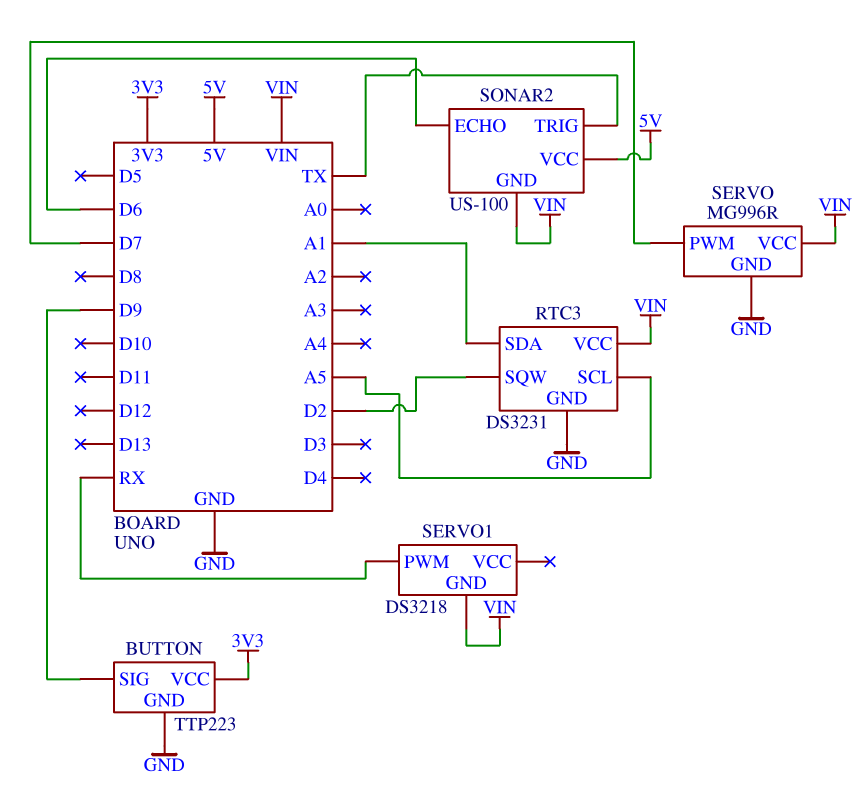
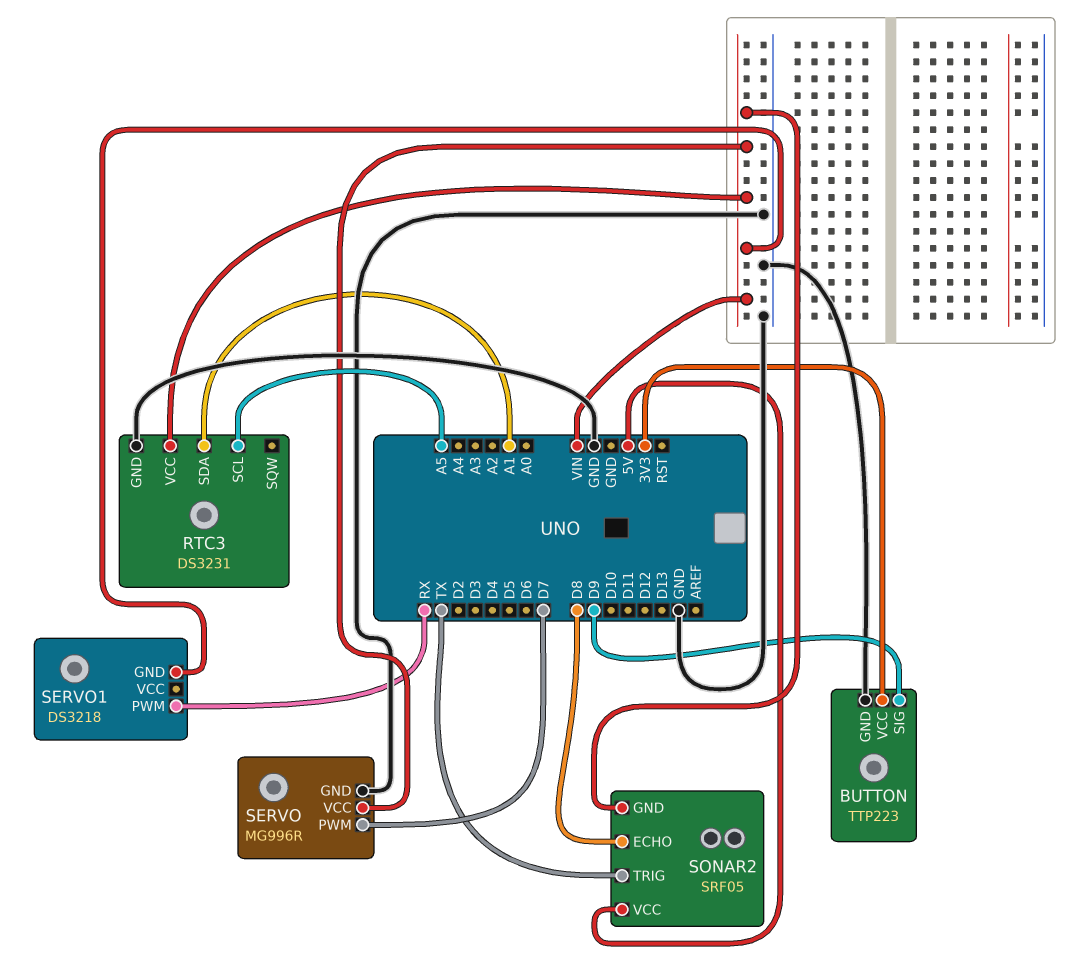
RTC3 pin SQW: D2 -> none
SONAR2: US-100 -> SRF05
SONAR2 pin ECHO: D6 -> D8

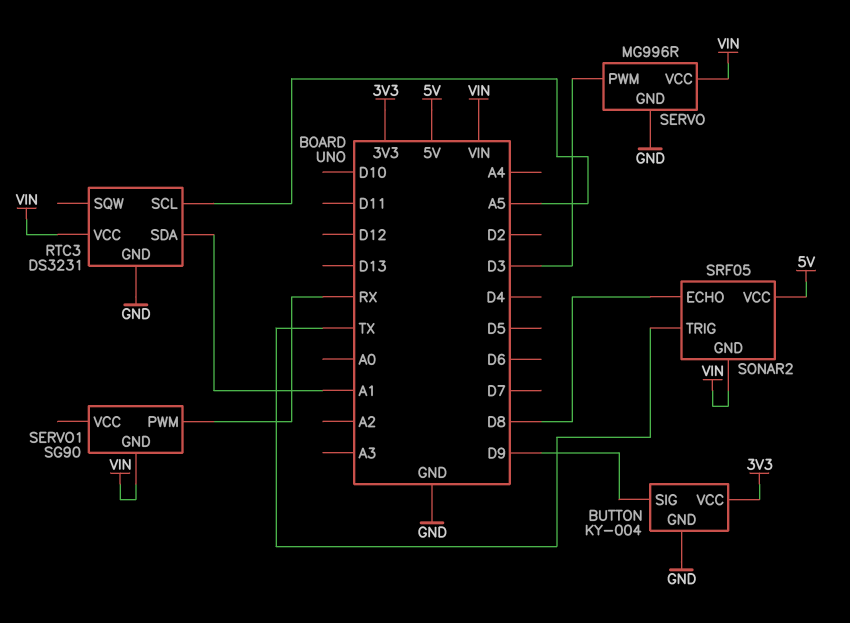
BUTTON: TTP223 -> KY-004
SERVO pin PWM: D7 -> D3
SERVO1: DS3218 -> SG90

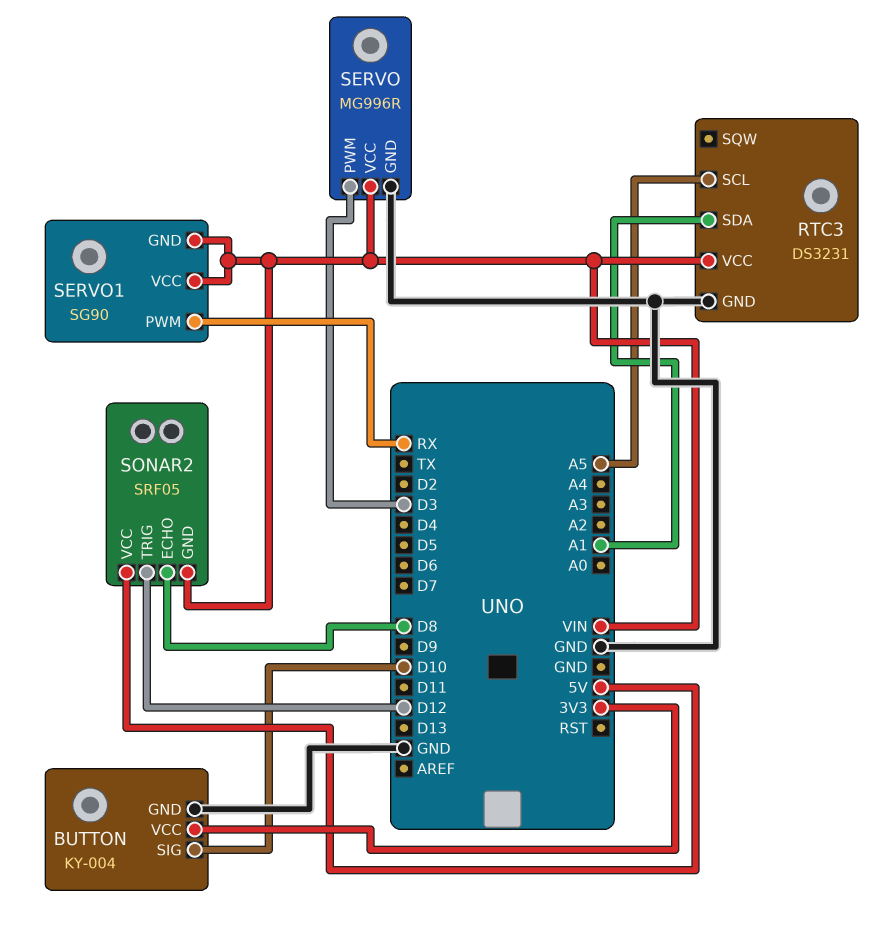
BUTTON pin SIG: D9 -> D10
SERVO1 pin VCC: none -> VIN
SONAR2 pin TRIG: TX -> D12

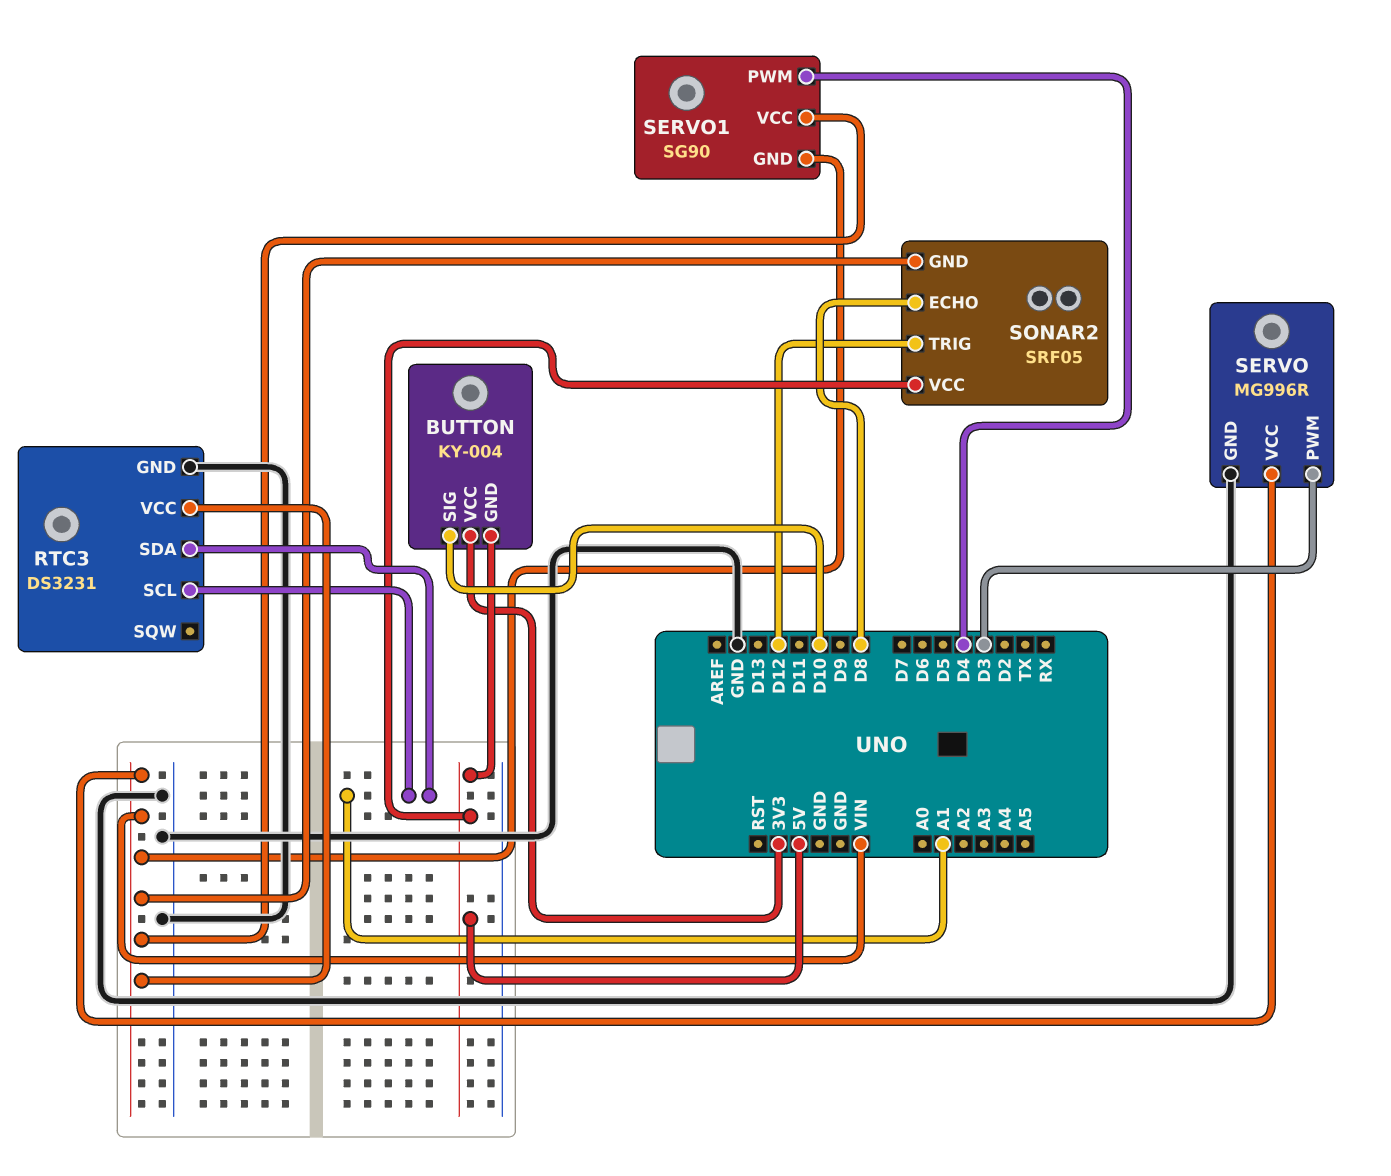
BUTTON pin GND: GND -> 5V
RTC3 pin SCL: A5 -> A1
SERVO1 pin PWM: RX -> D4

